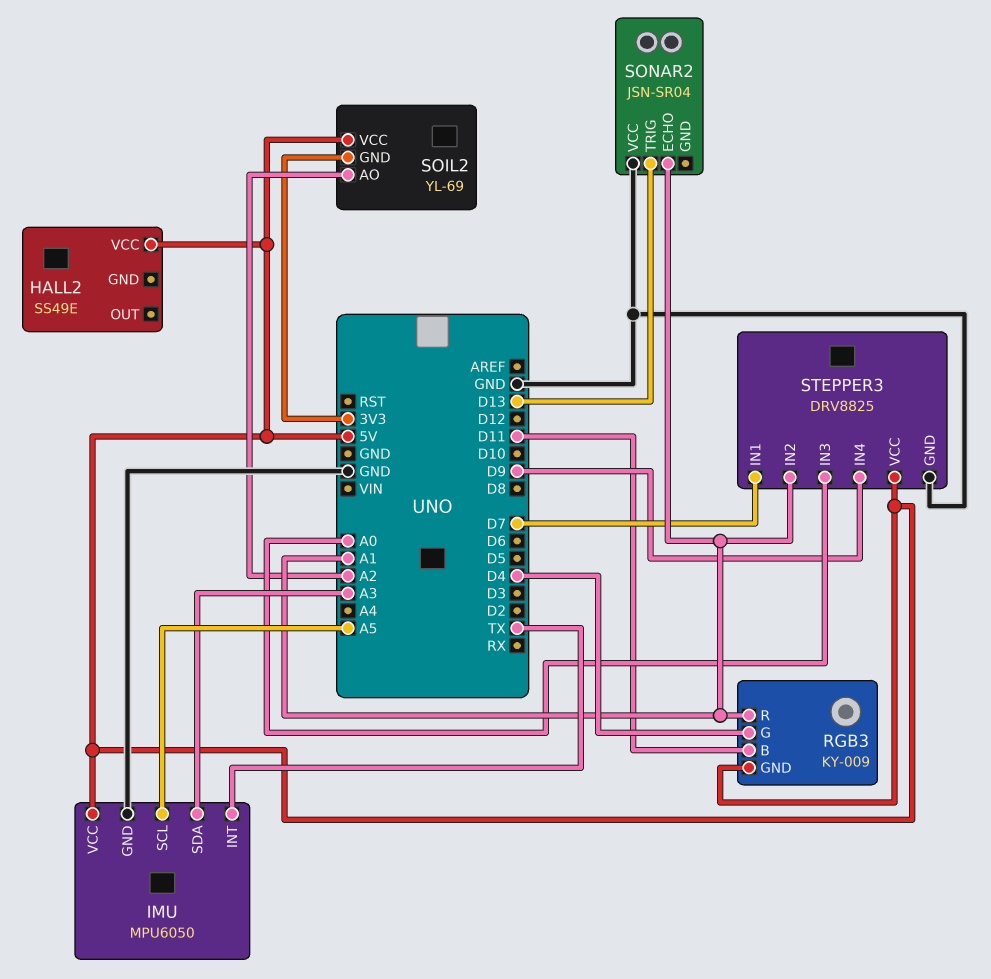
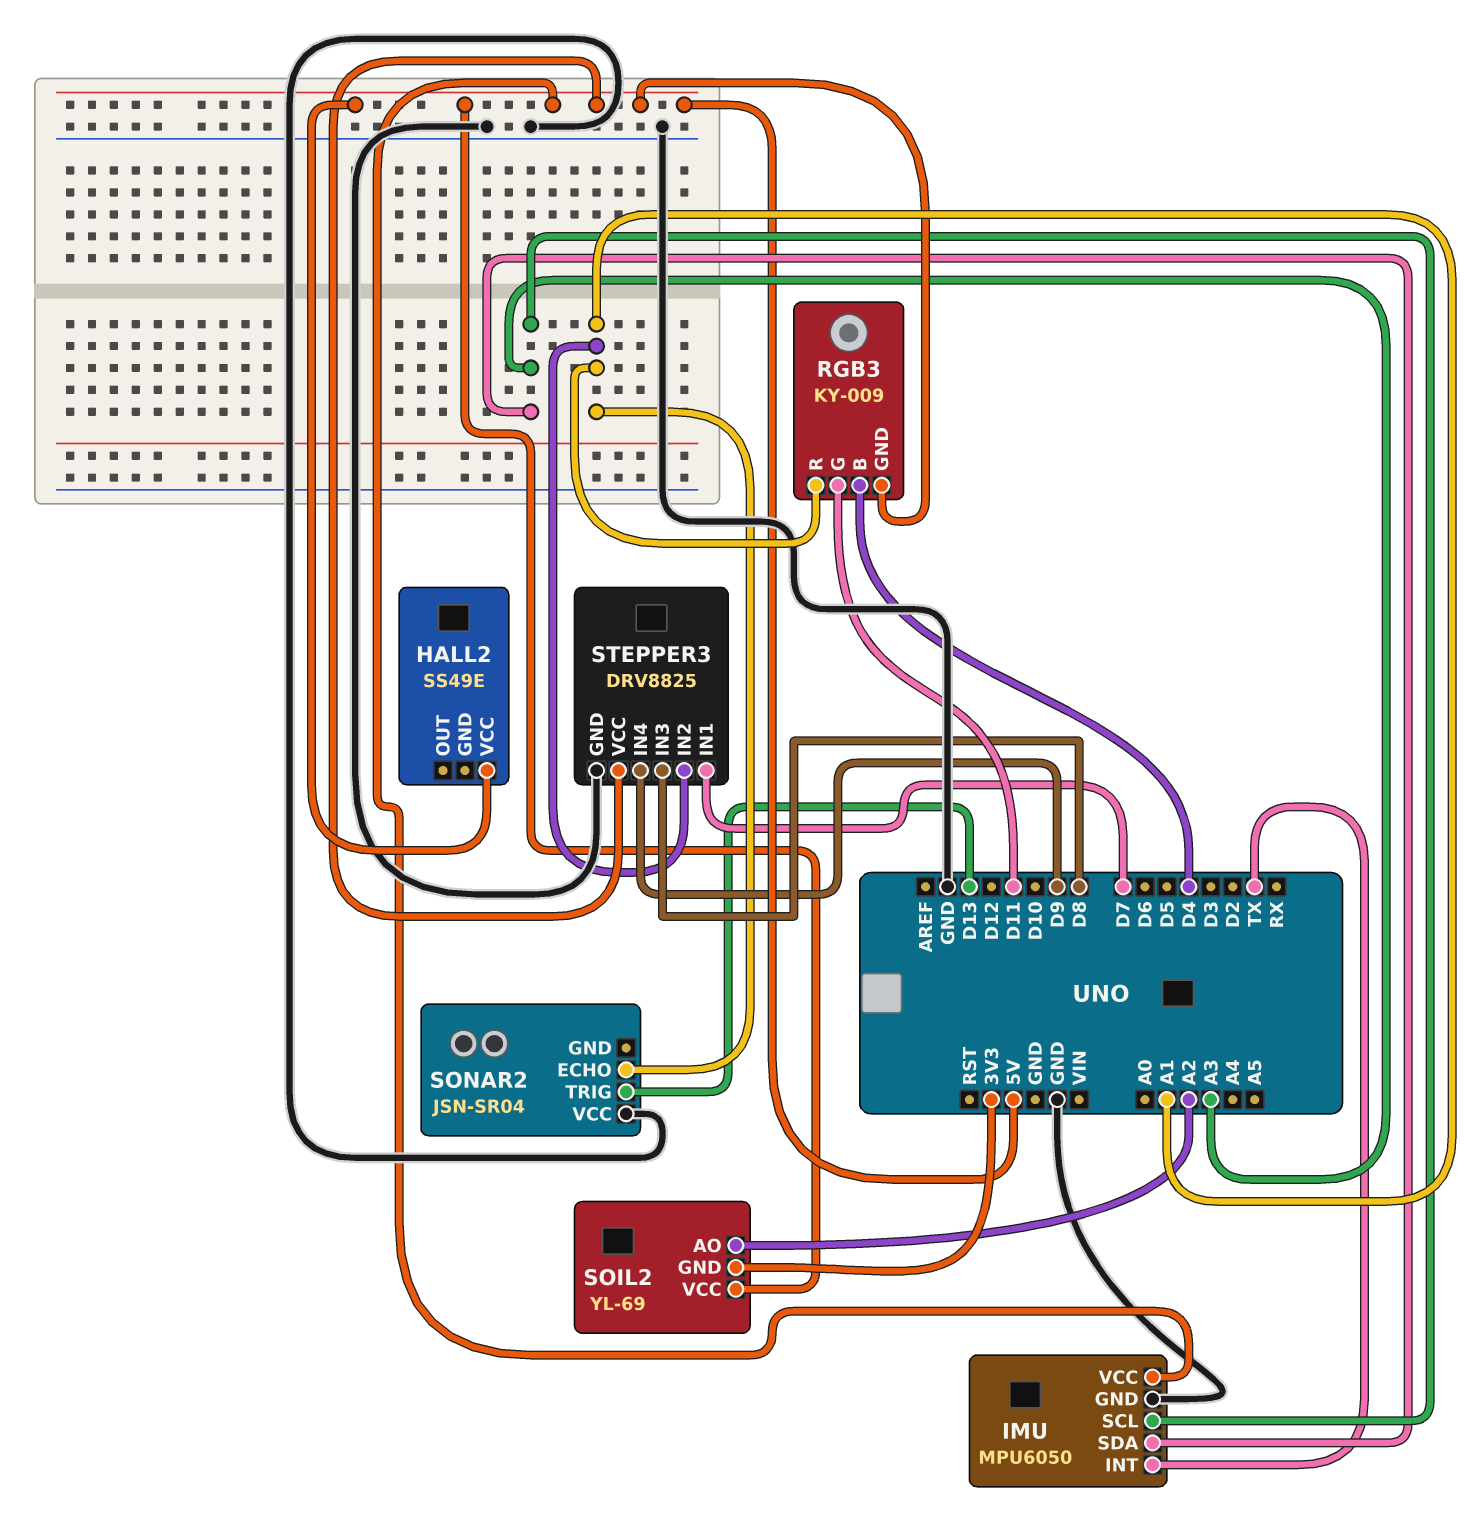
IMU pin SCL: A5 -> A3
RGB3 pin B: D11 -> D4
RGB3 pin G: D4 -> D11
STEPPER3 pin IN3: A0 -> D8

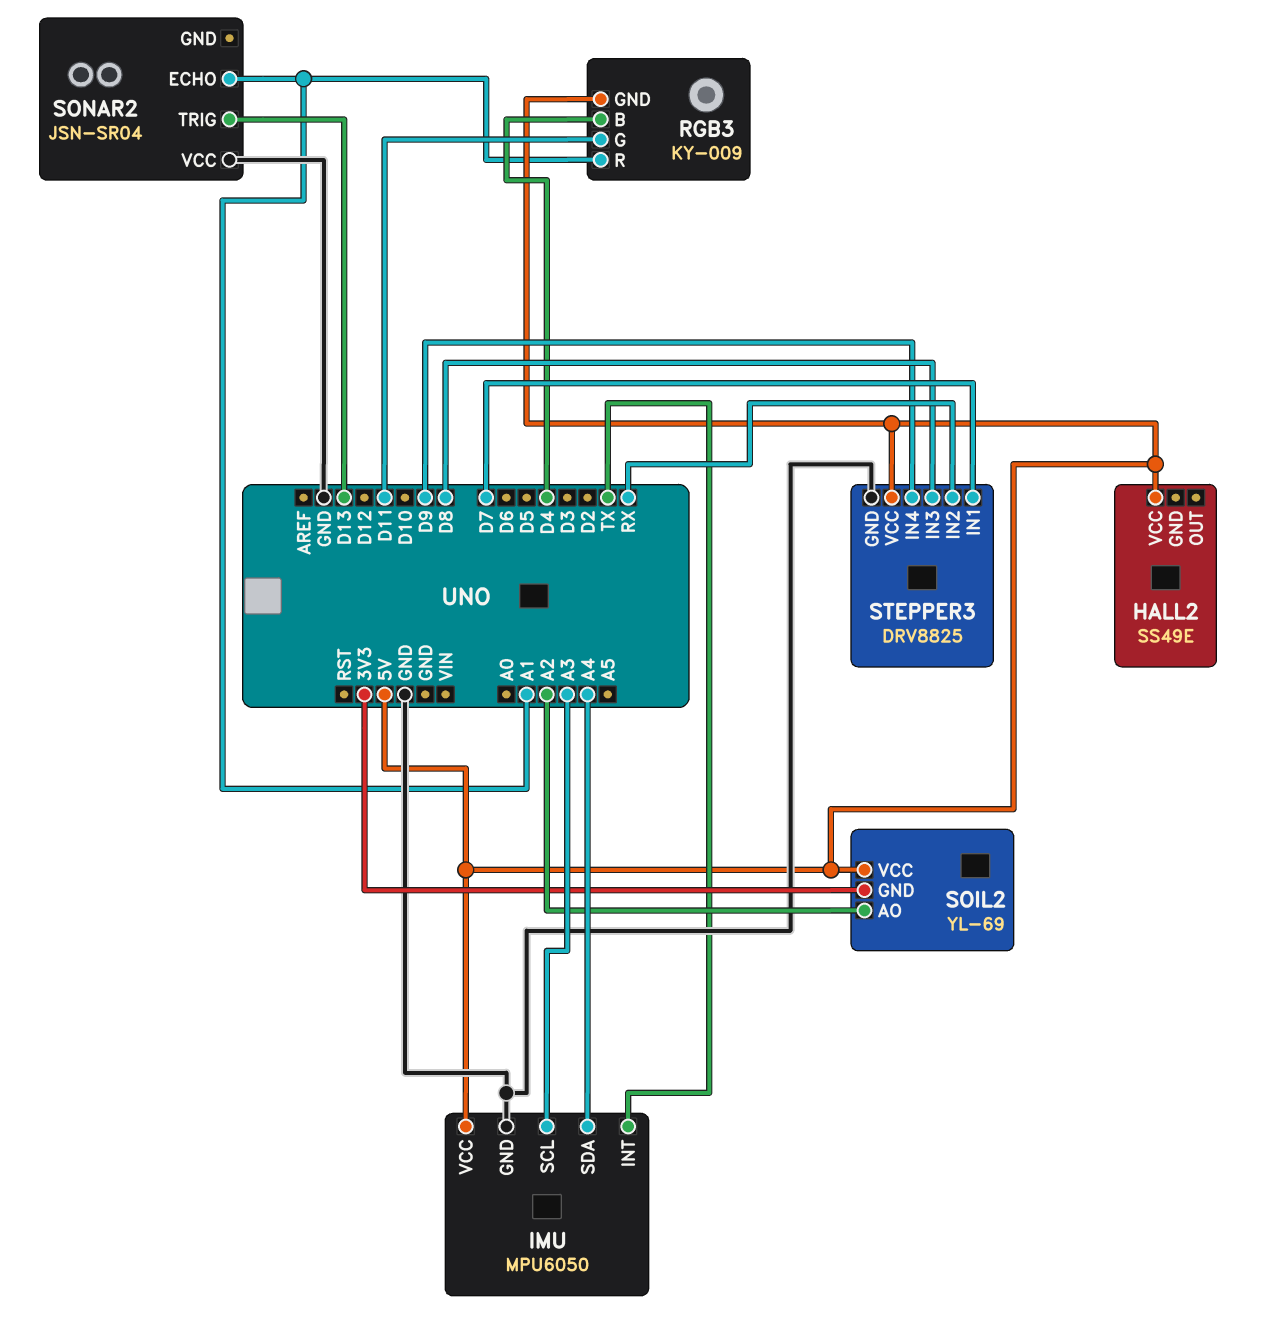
IMU pin SDA: A3 -> A4
STEPPER3 pin IN2: A1 -> RX

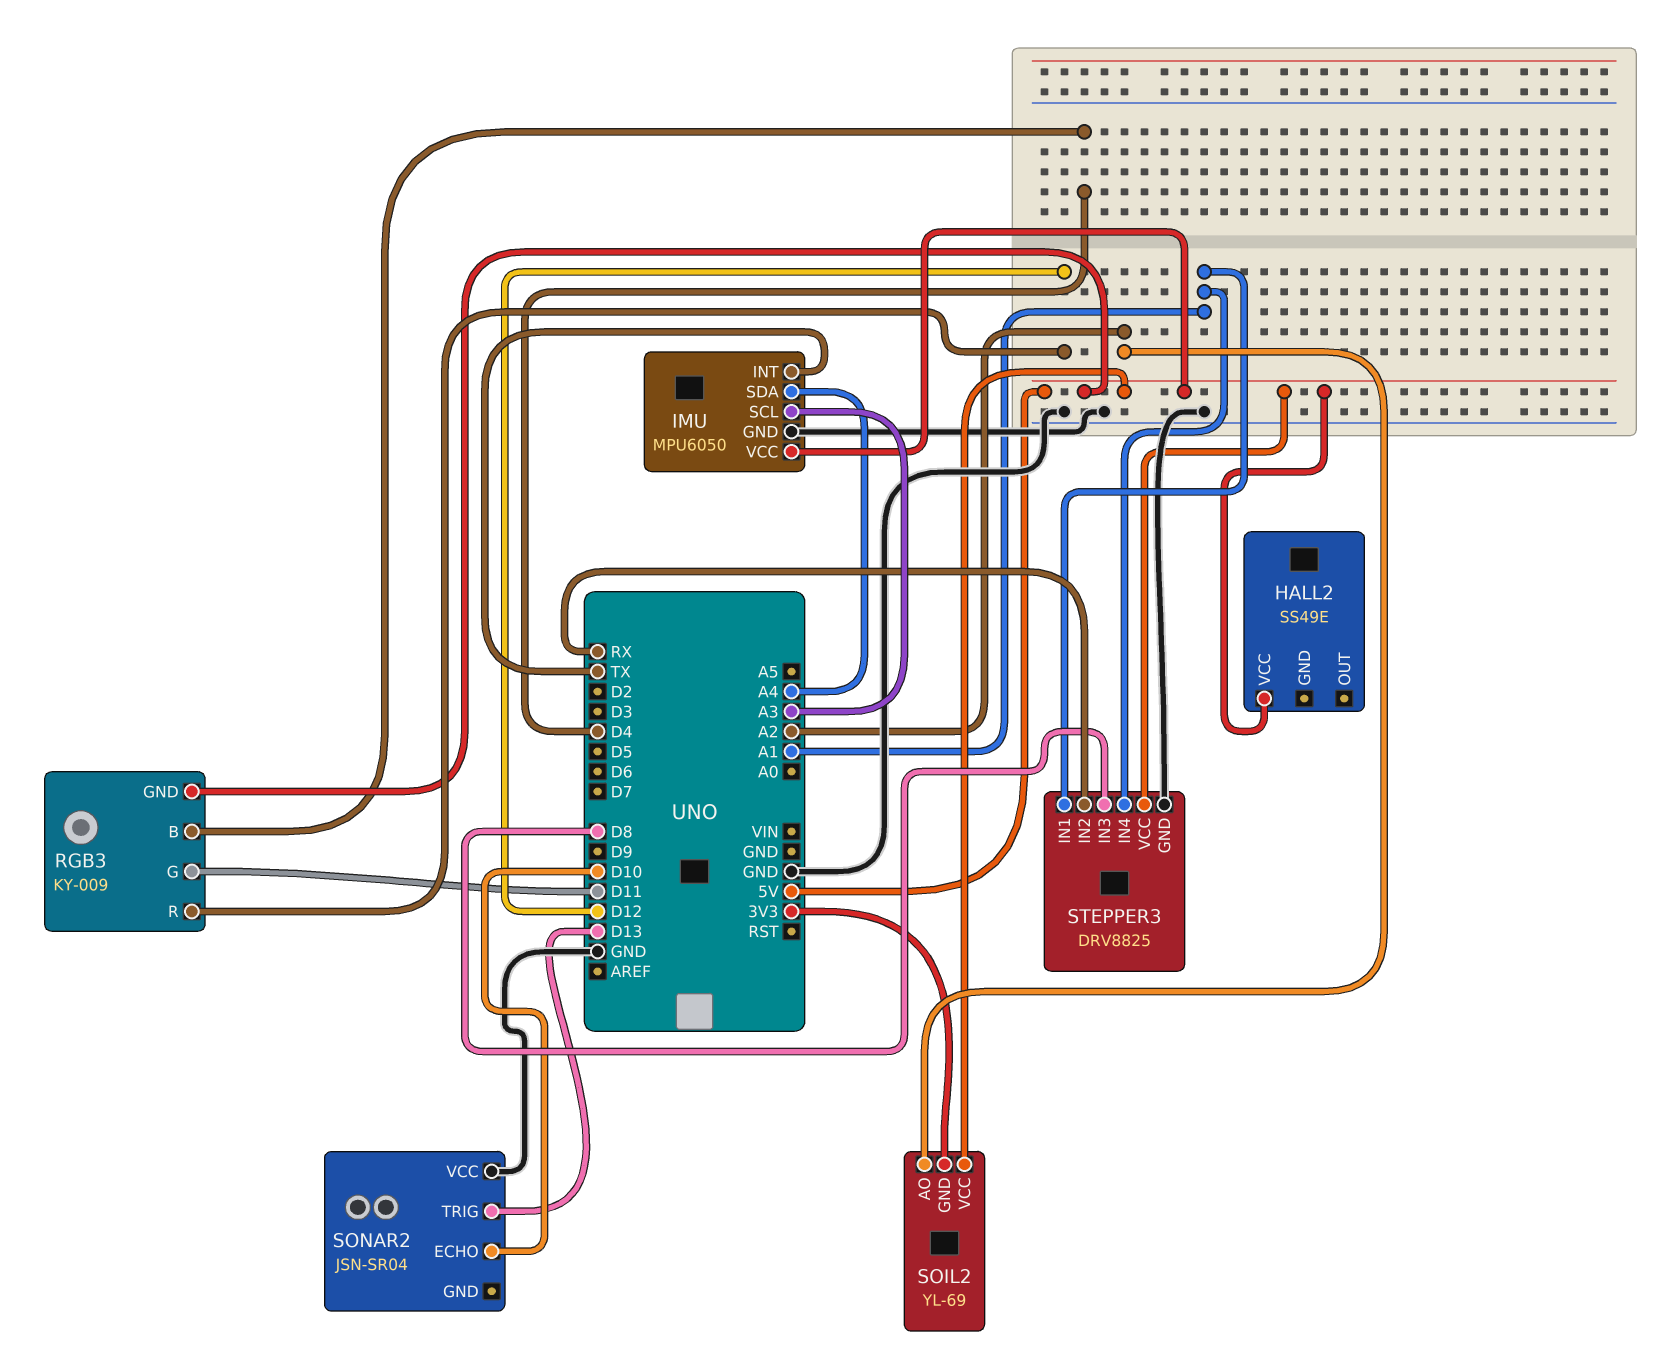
RGB3 pin R: A1 -> D12
SONAR2 pin ECHO: A1 -> D10
STEPPER3 pin IN1: D7 -> A1
STEPPER3 pin IN4: D9 -> A1

